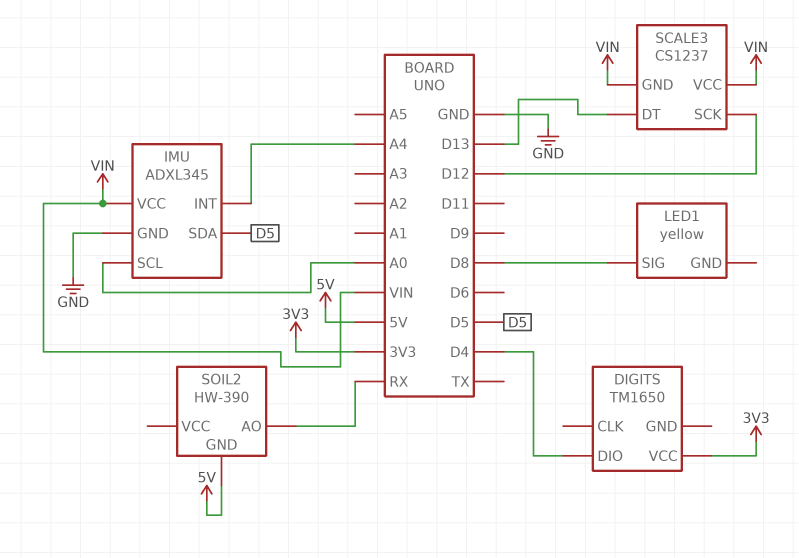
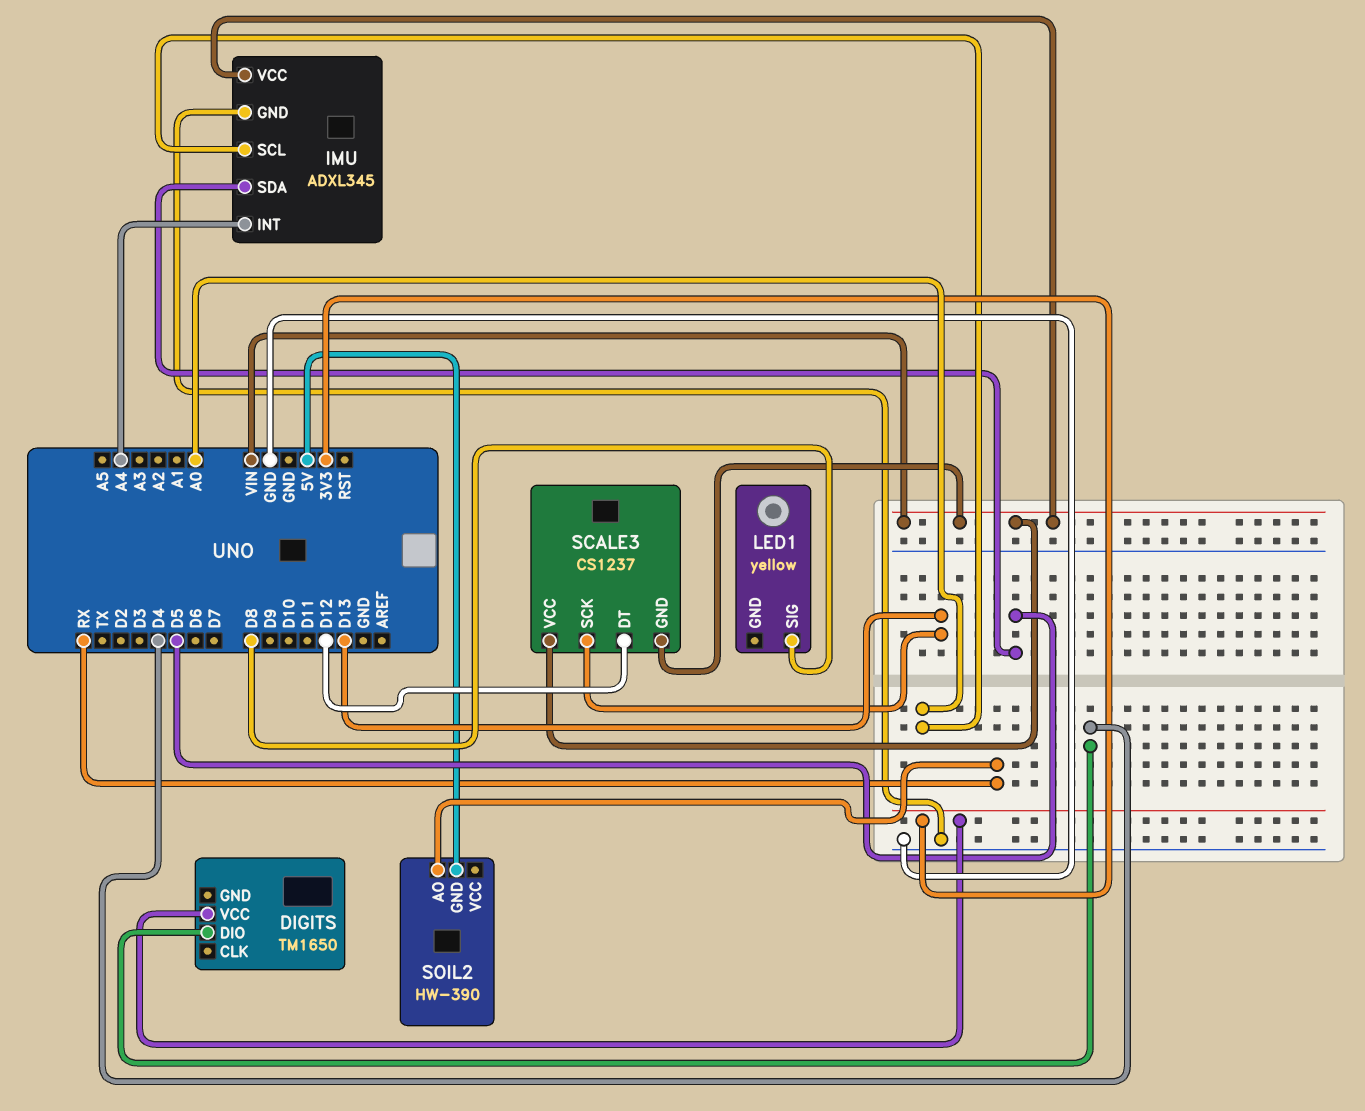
SCALE3 pin DT: D13 -> D12
SCALE3 pin SCK: D12 -> D13

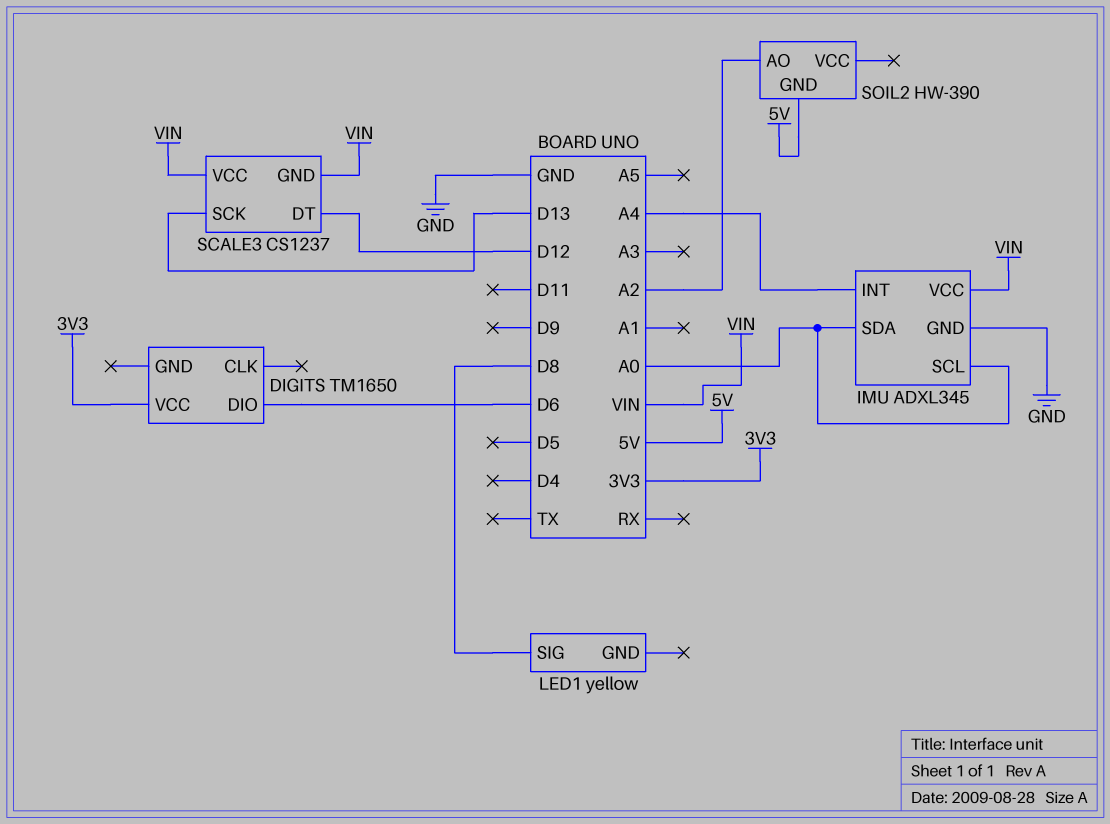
DIGITS pin DIO: D4 -> D6
IMU pin SDA: D5 -> A0
SOIL2 pin AO: RX -> A2

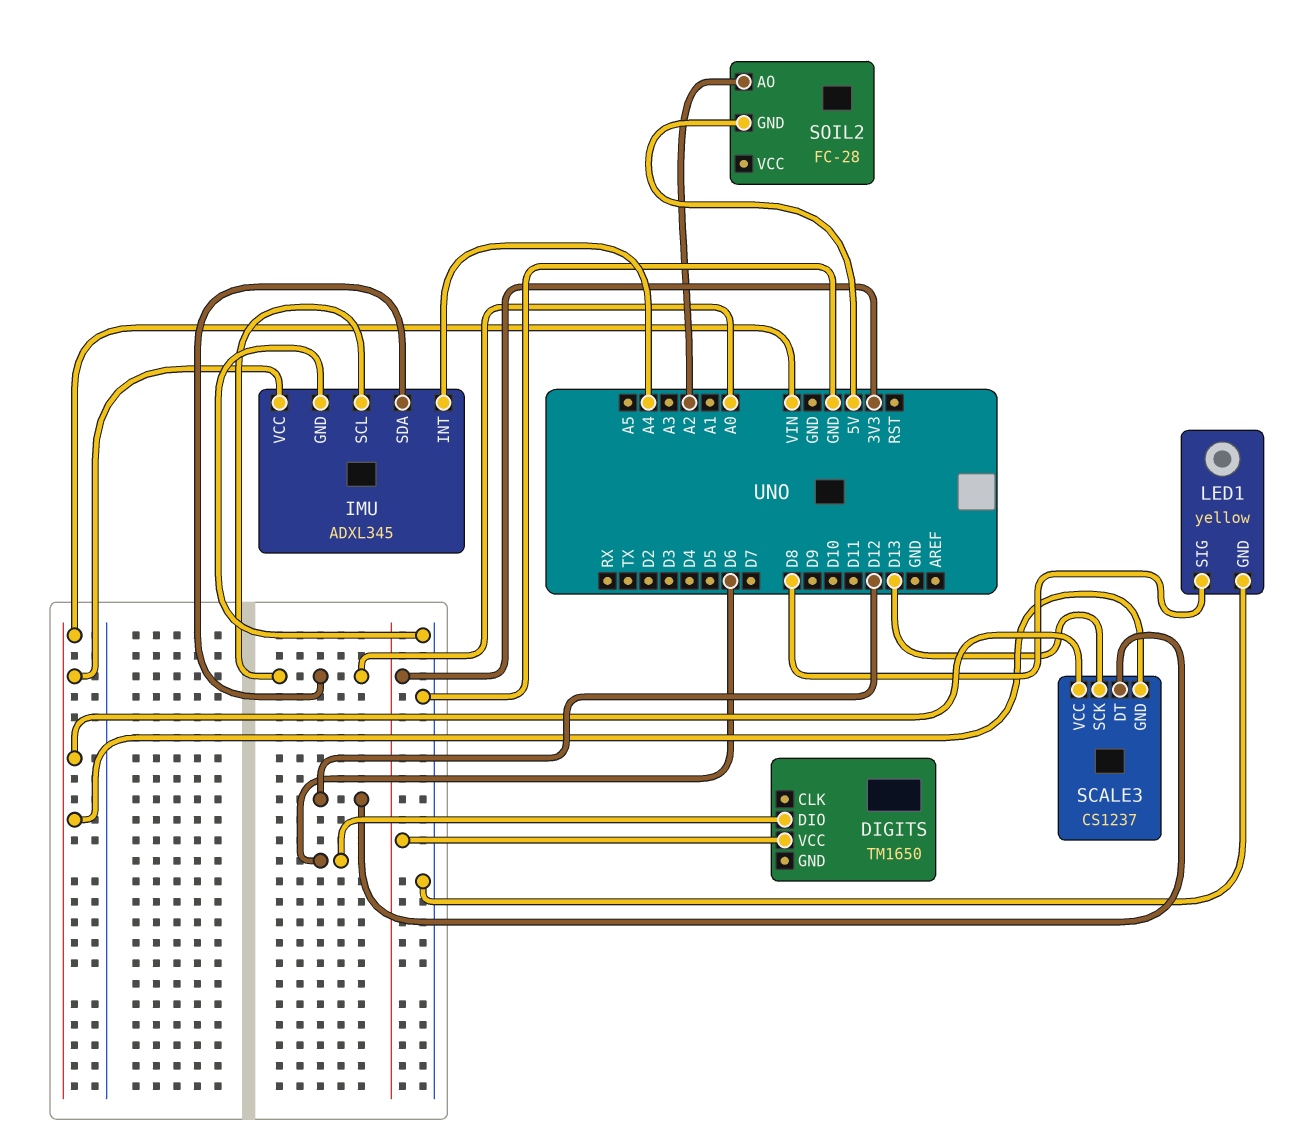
LED1 pin GND: none -> GND
SOIL2: HW-390 -> FC-28

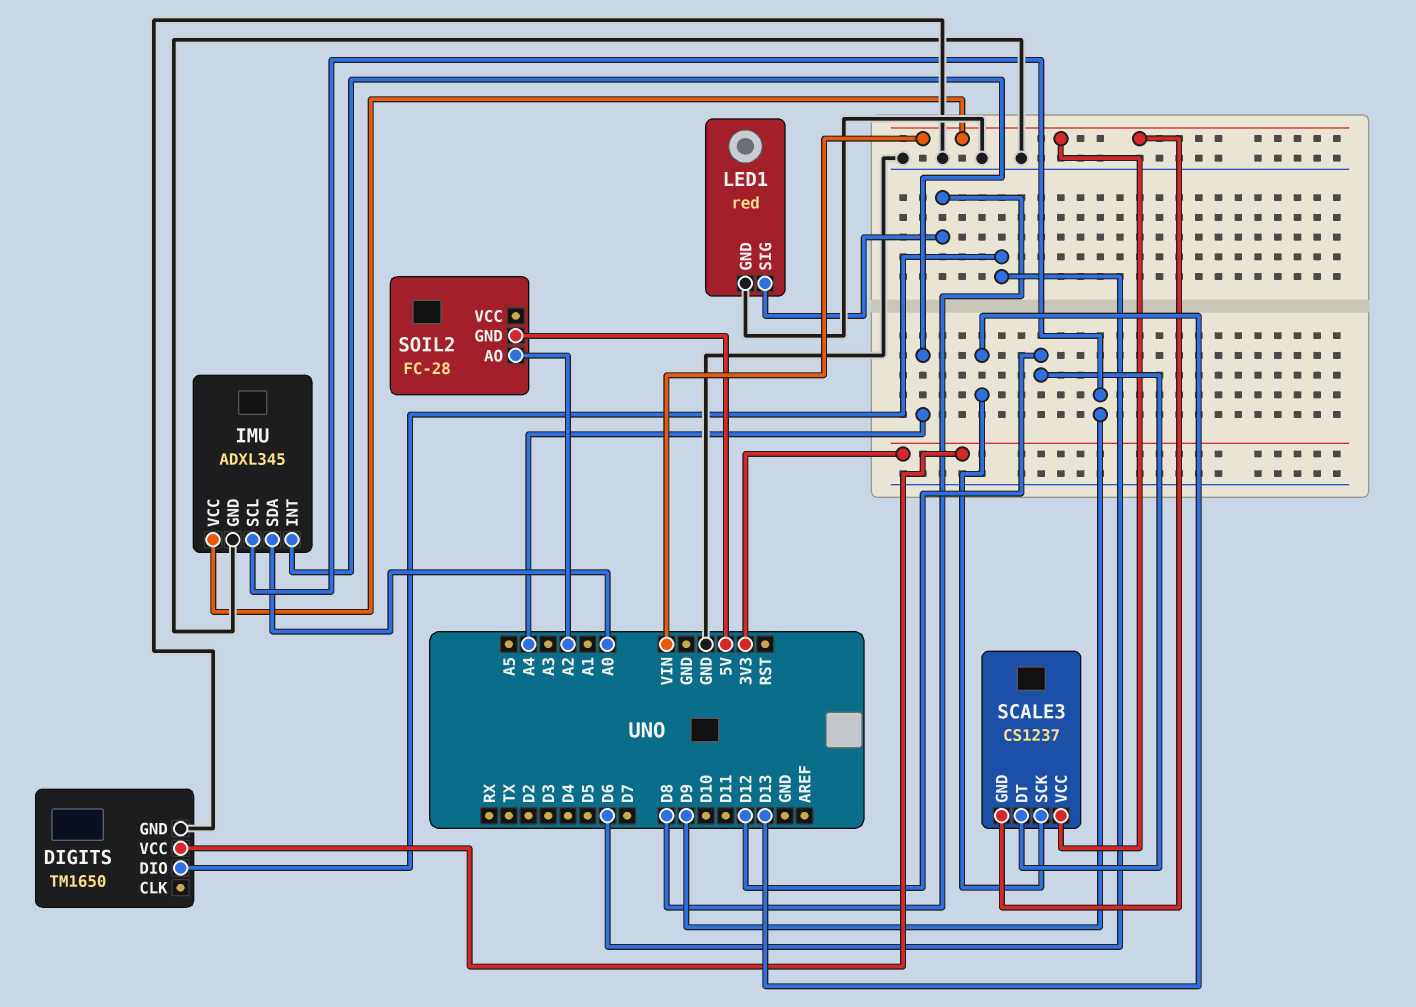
DIGITS pin GND: none -> GND
IMU pin SCL: A0 -> D9
LED1: yellow -> red

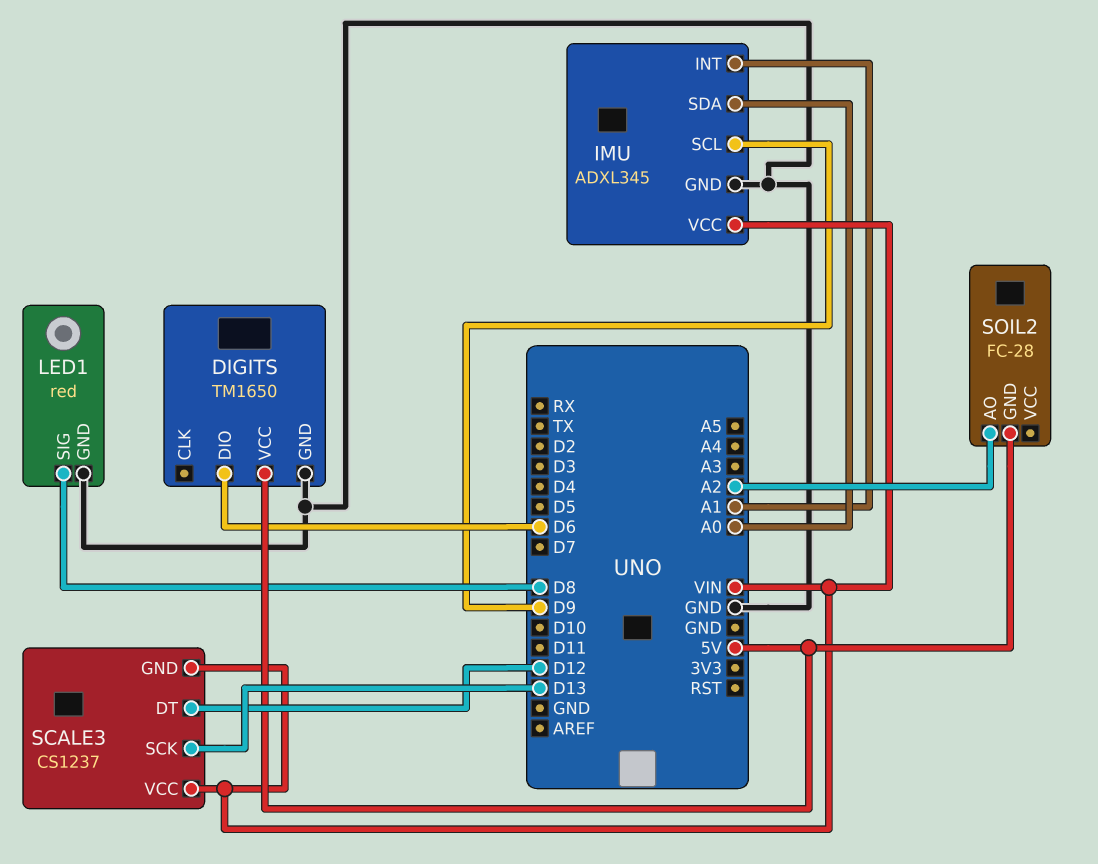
DIGITS pin VCC: 3V3 -> 5V
IMU pin INT: A4 -> A1

